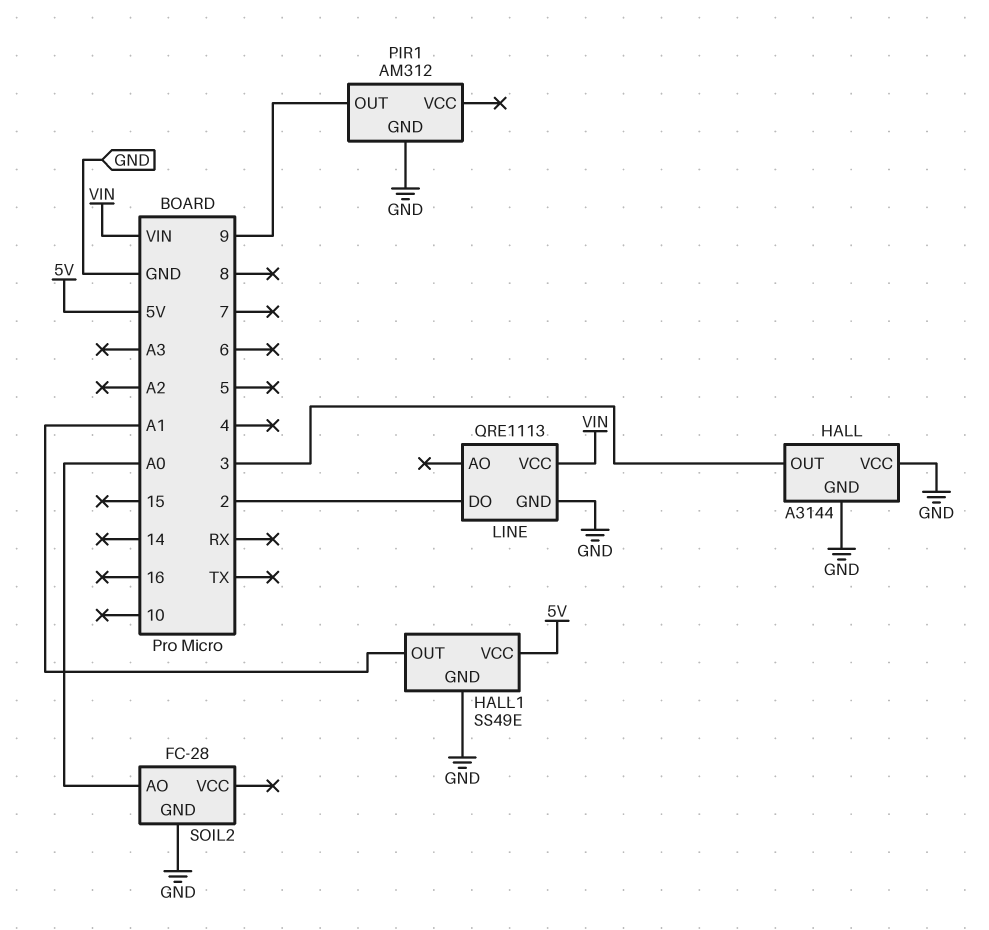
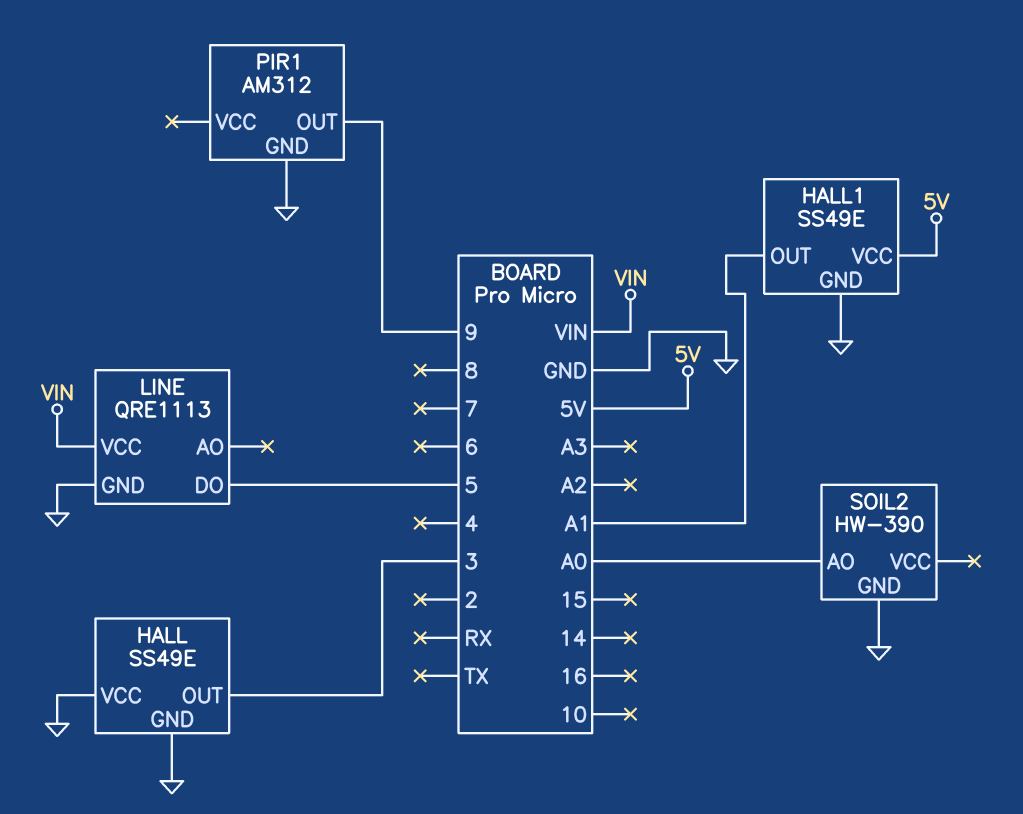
HALL: A3144 -> SS49E
LINE pin DO: 2 -> 5
SOIL2: FC-28 -> HW-390

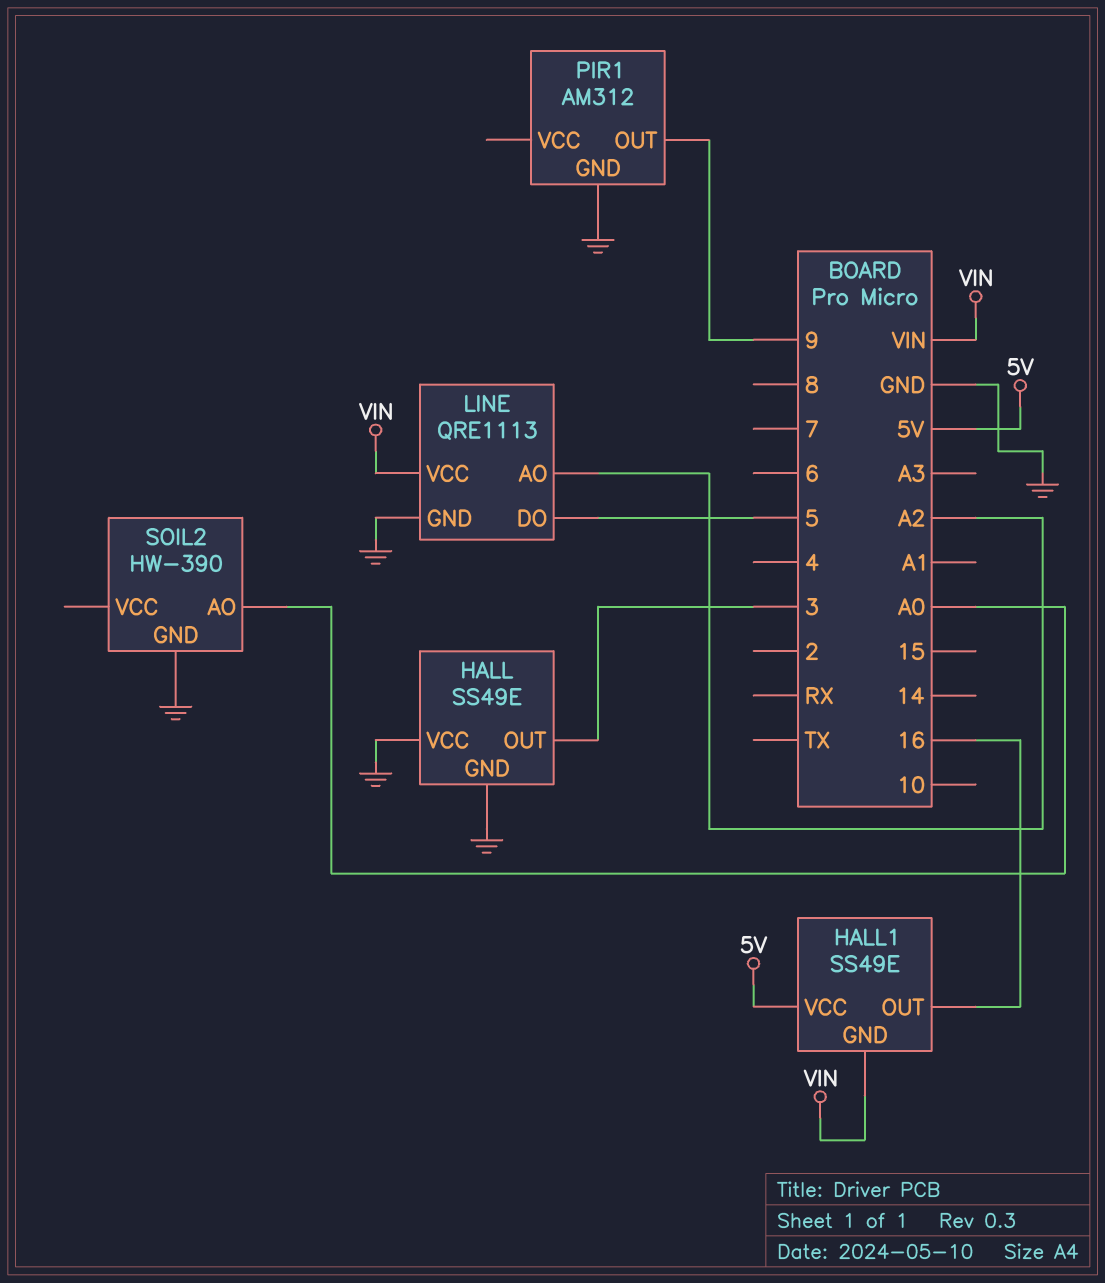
HALL1 pin GND: GND -> VIN
HALL1 pin OUT: A1 -> 16
LINE pin AO: none -> A2

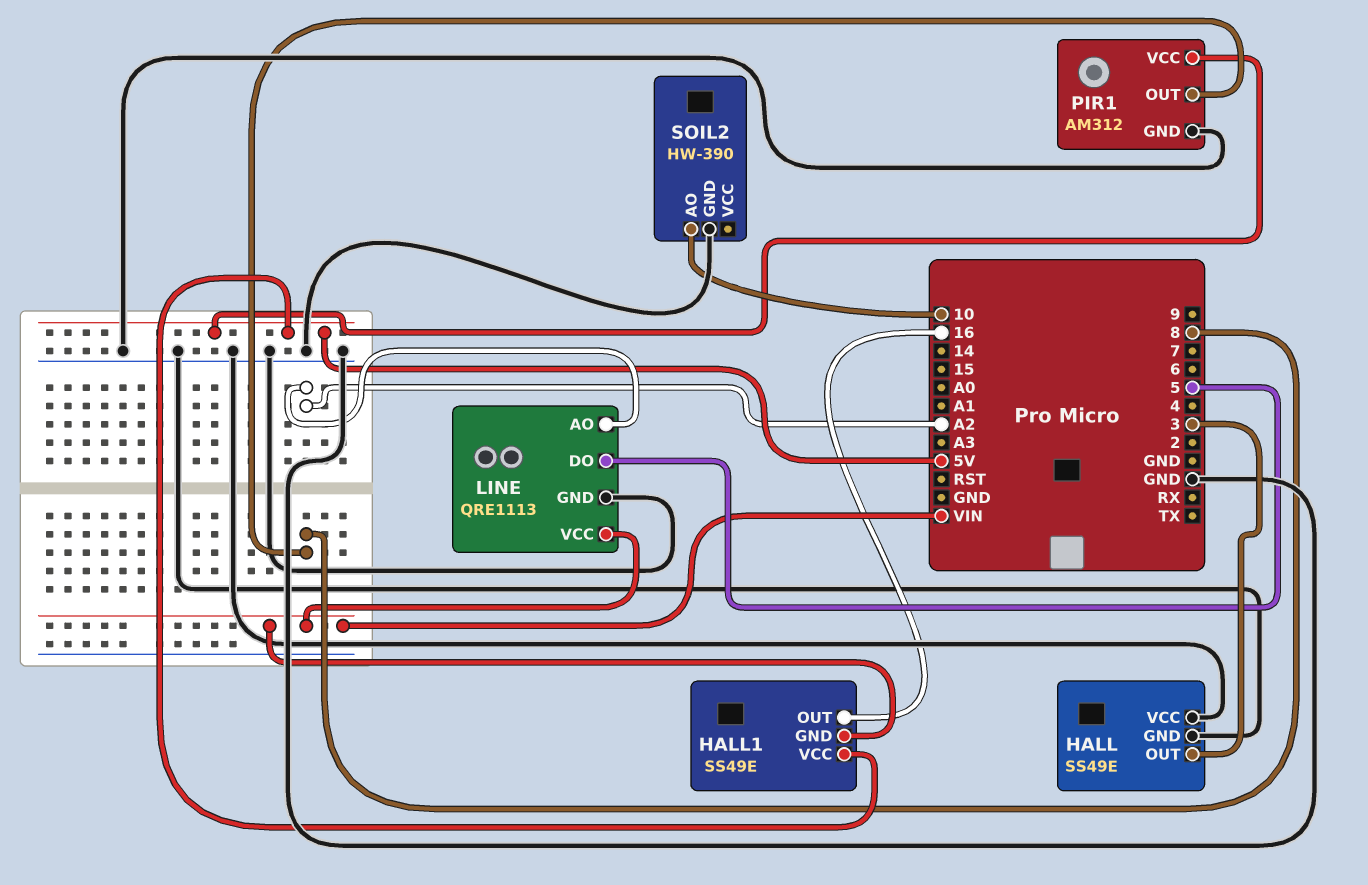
PIR1 pin OUT: 9 -> 8
PIR1 pin VCC: none -> 5V
SOIL2 pin AO: A0 -> 10

